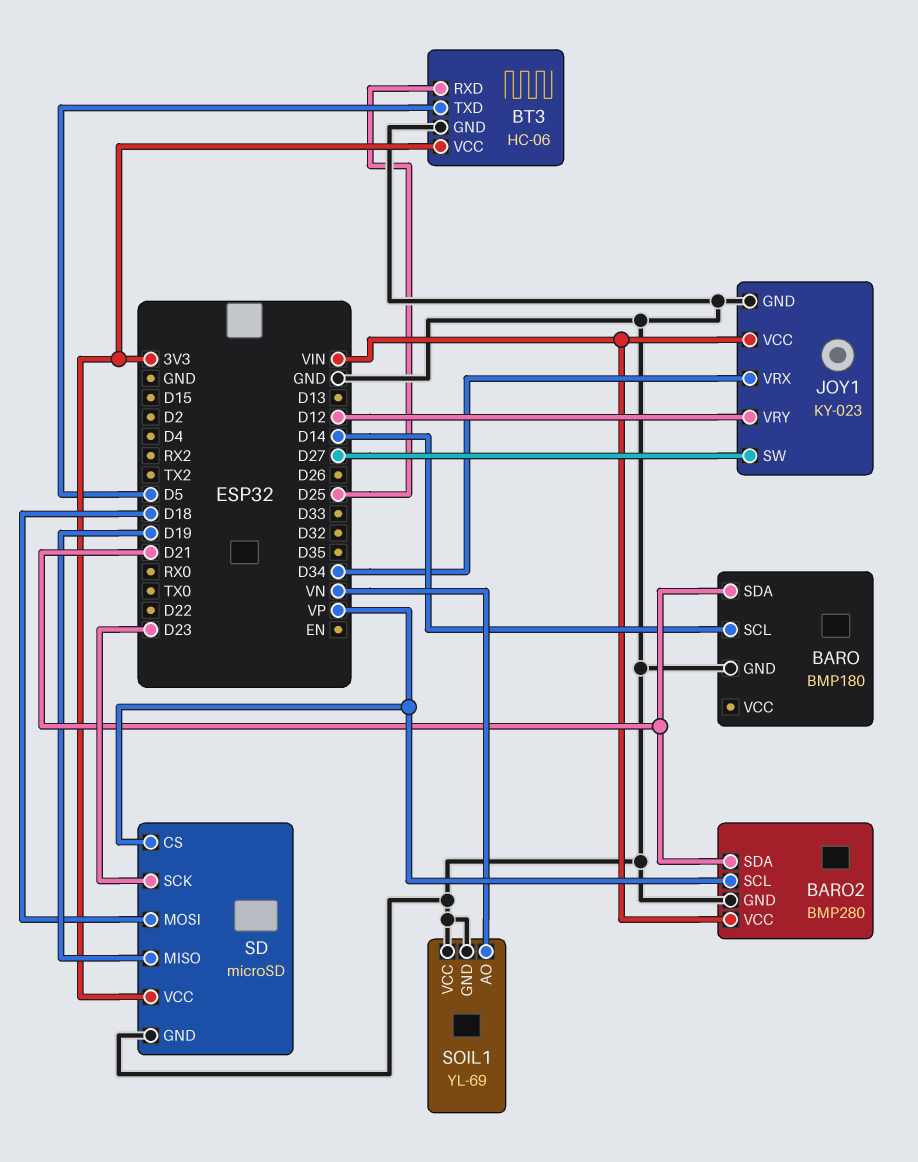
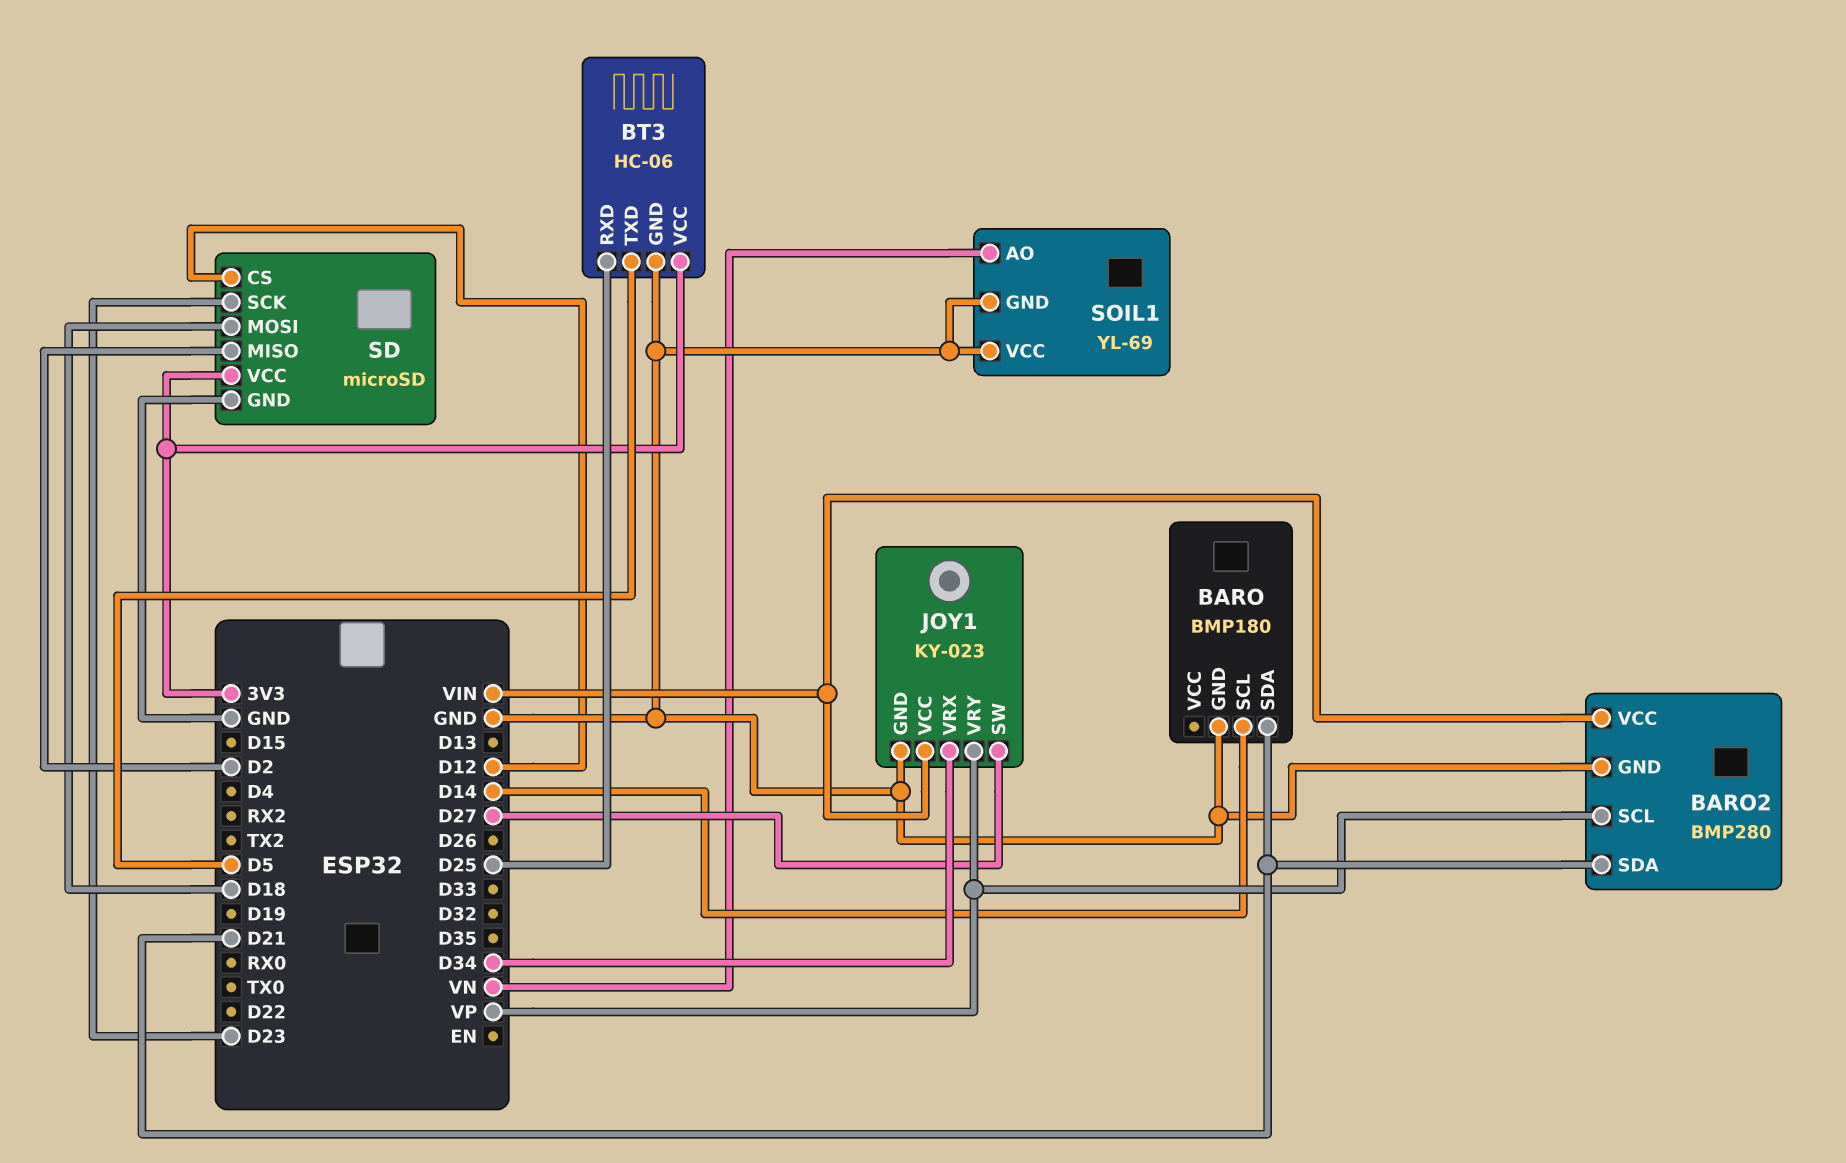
JOY1 pin VRY: D12 -> VP
SD pin CS: VP -> D12
SD pin MISO: D19 -> D2

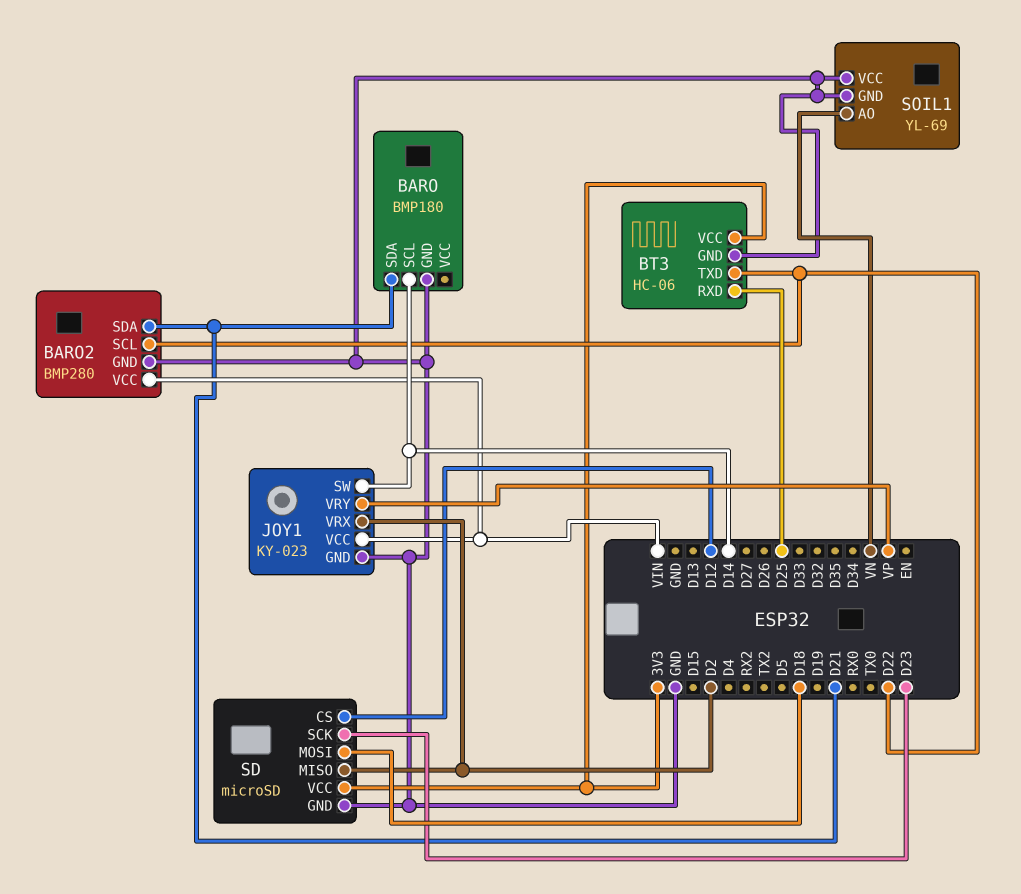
BARO2 pin SCL: VP -> D22
BT3 pin TXD: D5 -> D22
JOY1 pin SW: D27 -> D14
JOY1 pin VRX: D34 -> D2

